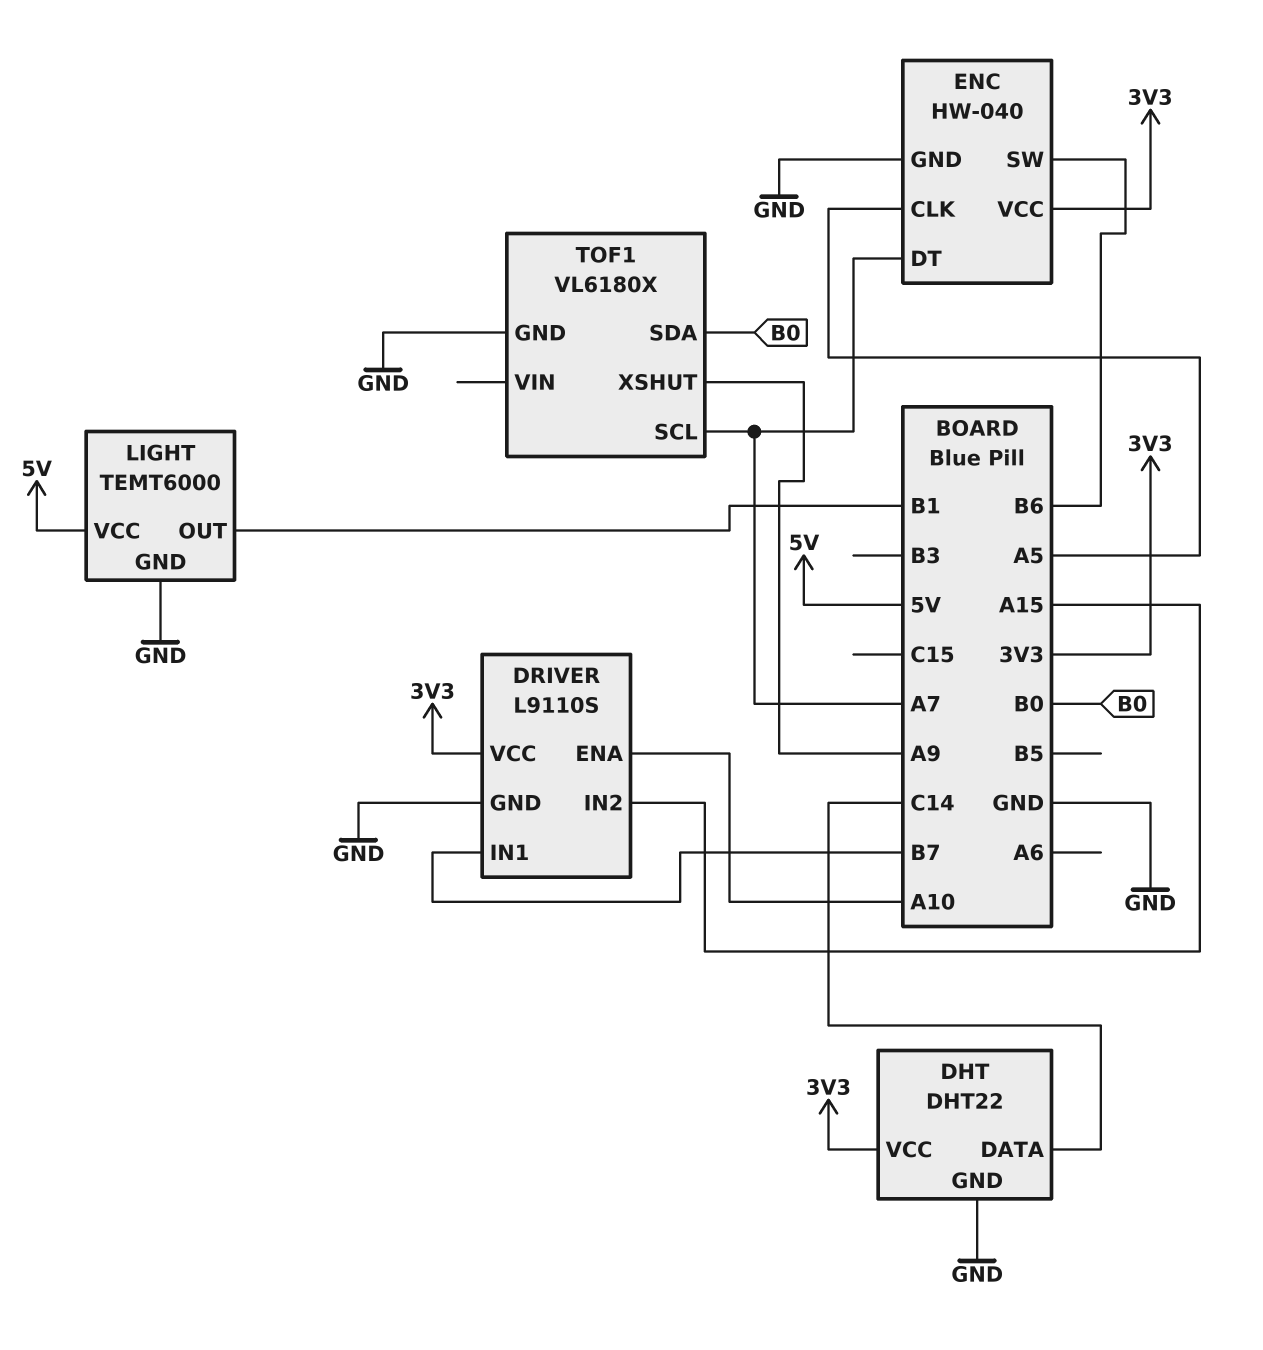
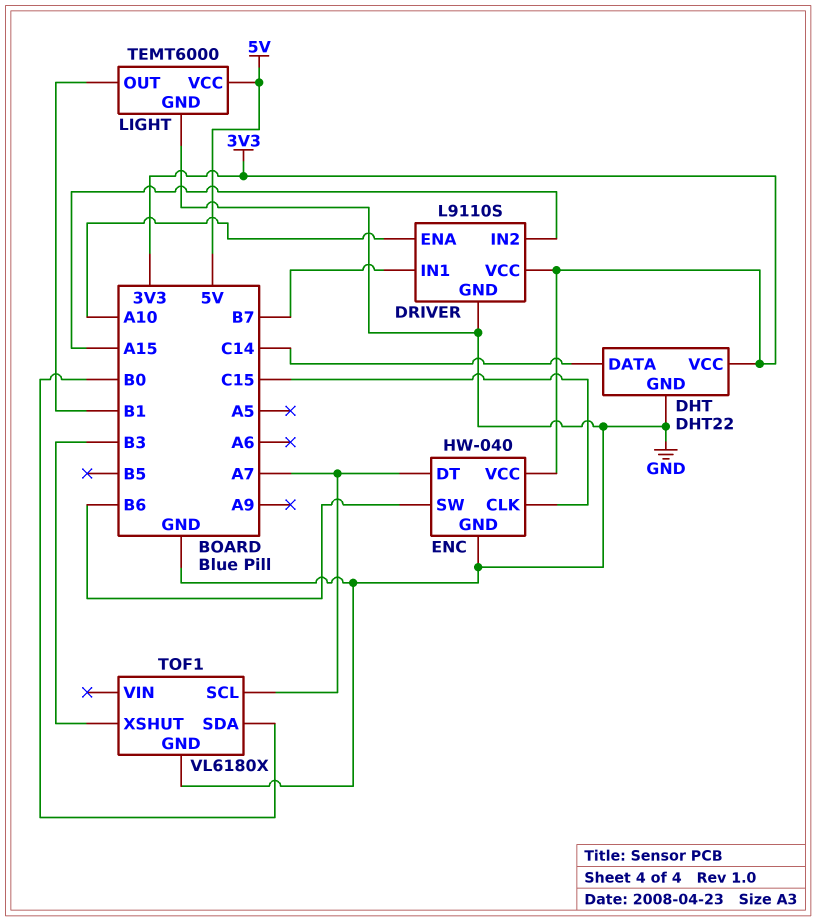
ENC pin CLK: A5 -> C15
TOF1 pin XSHUT: A9 -> B3

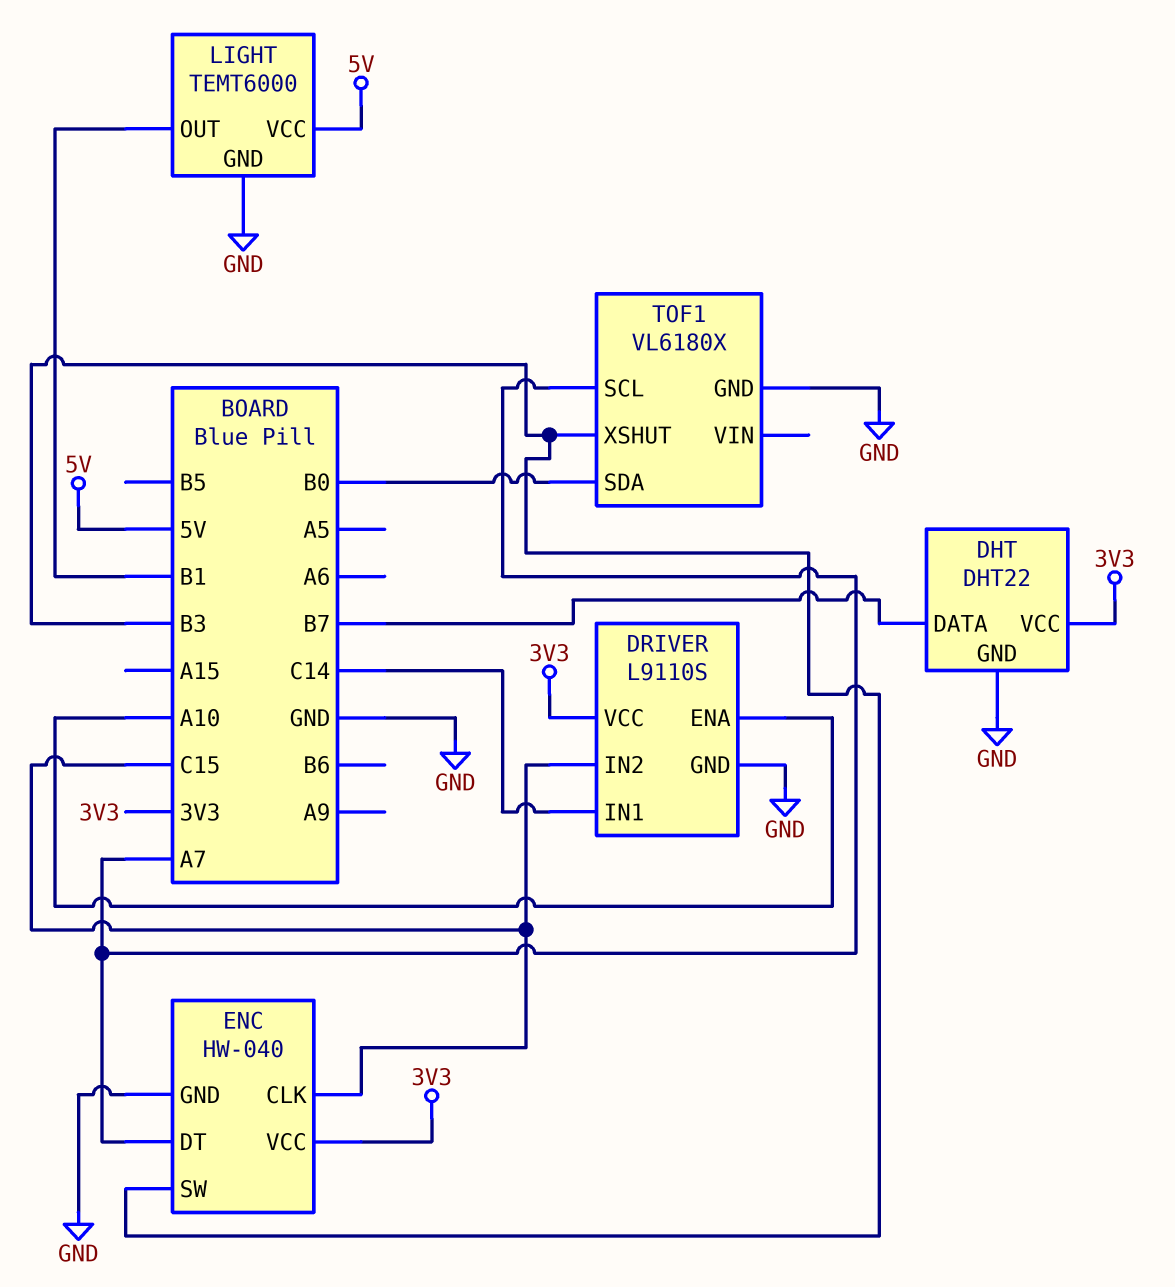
DHT pin DATA: C14 -> B7
DRIVER pin IN1: B7 -> C14
DRIVER pin IN2: A15 -> C15
ENC pin SW: B6 -> B3

